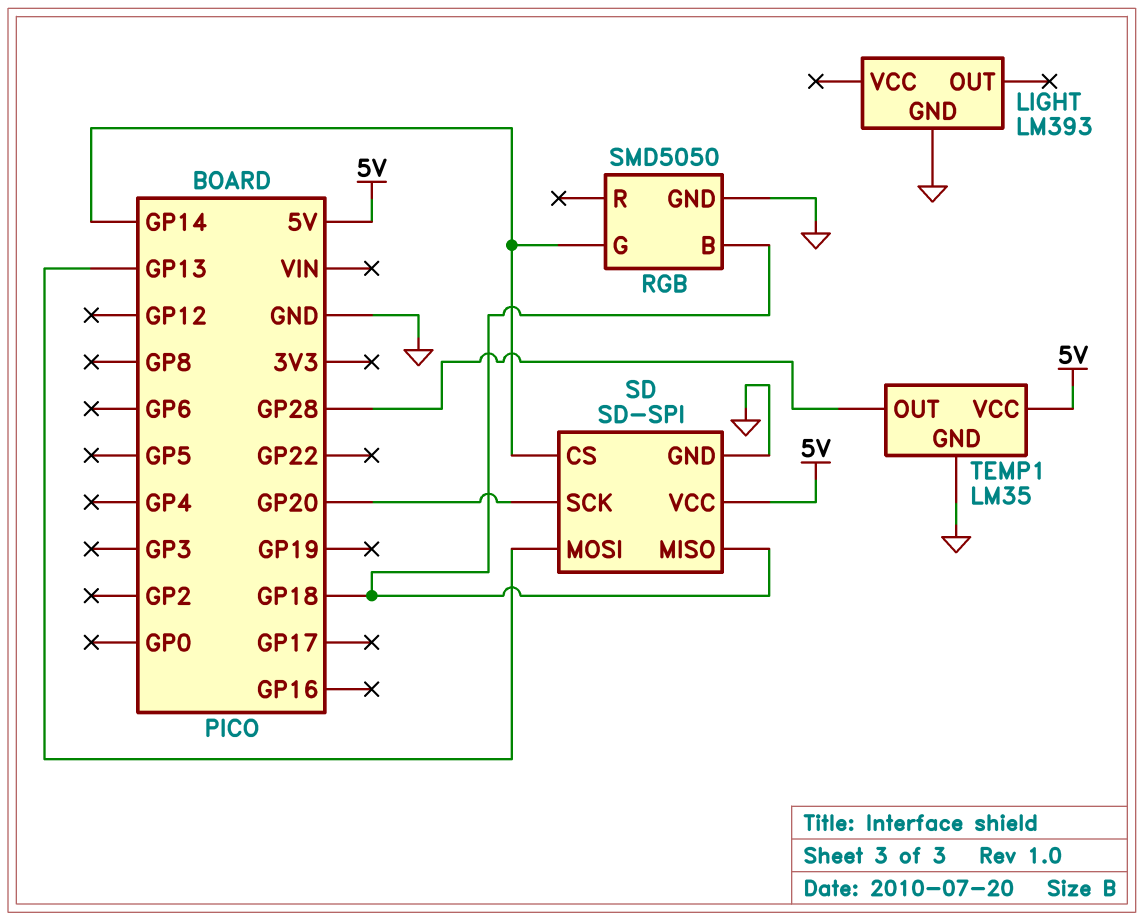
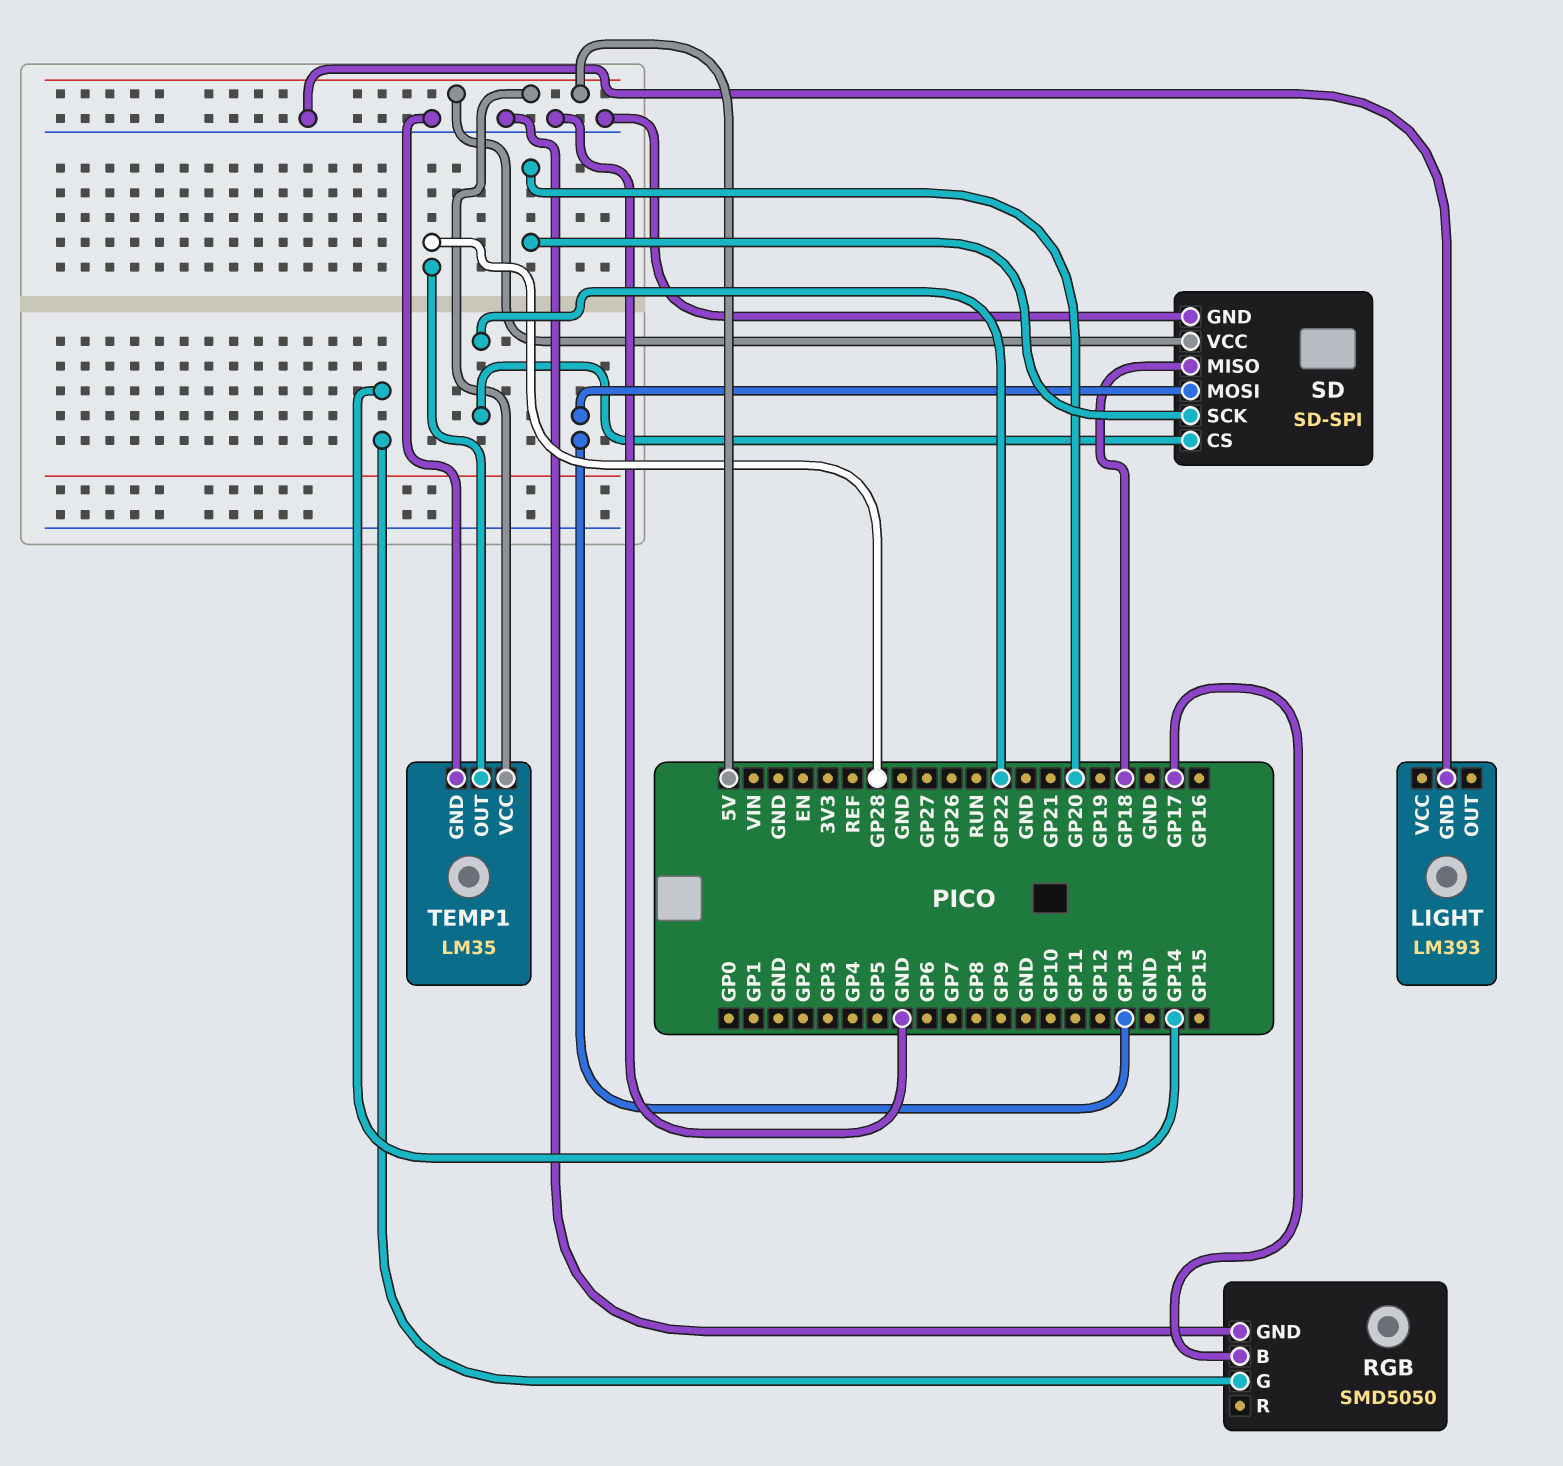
RGB pin B: GP18 -> GP17
SD pin CS: GP14 -> GP22

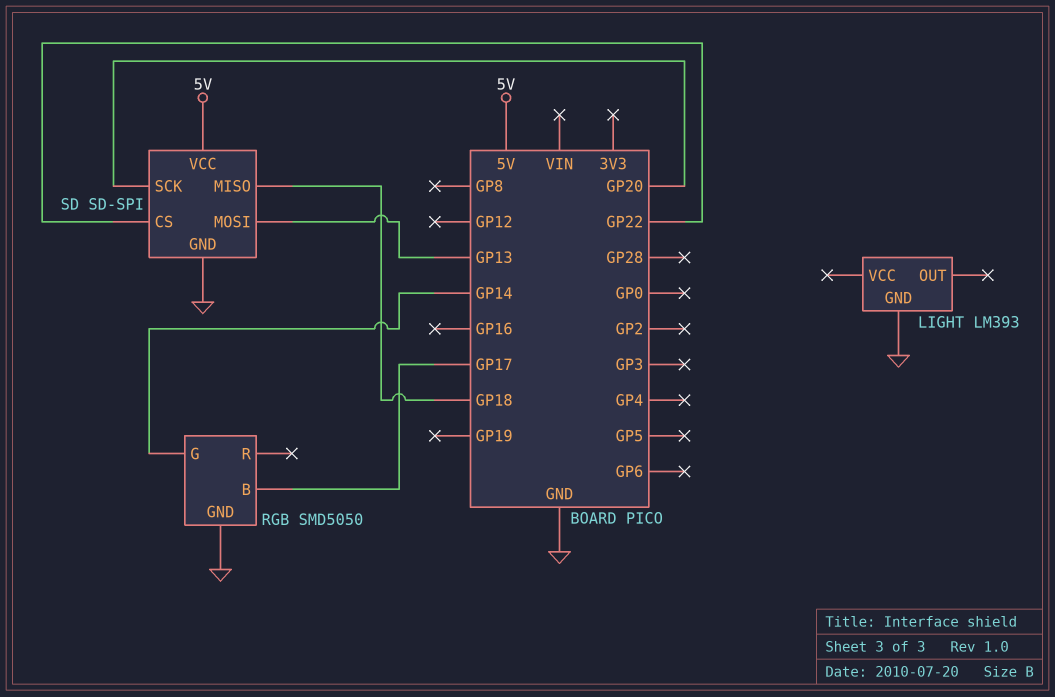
TEMP1: LM35 -> none
TEMP1 pin GND: GND -> none
TEMP1 pin OUT: GP28 -> none
TEMP1 pin VCC: 5V -> none

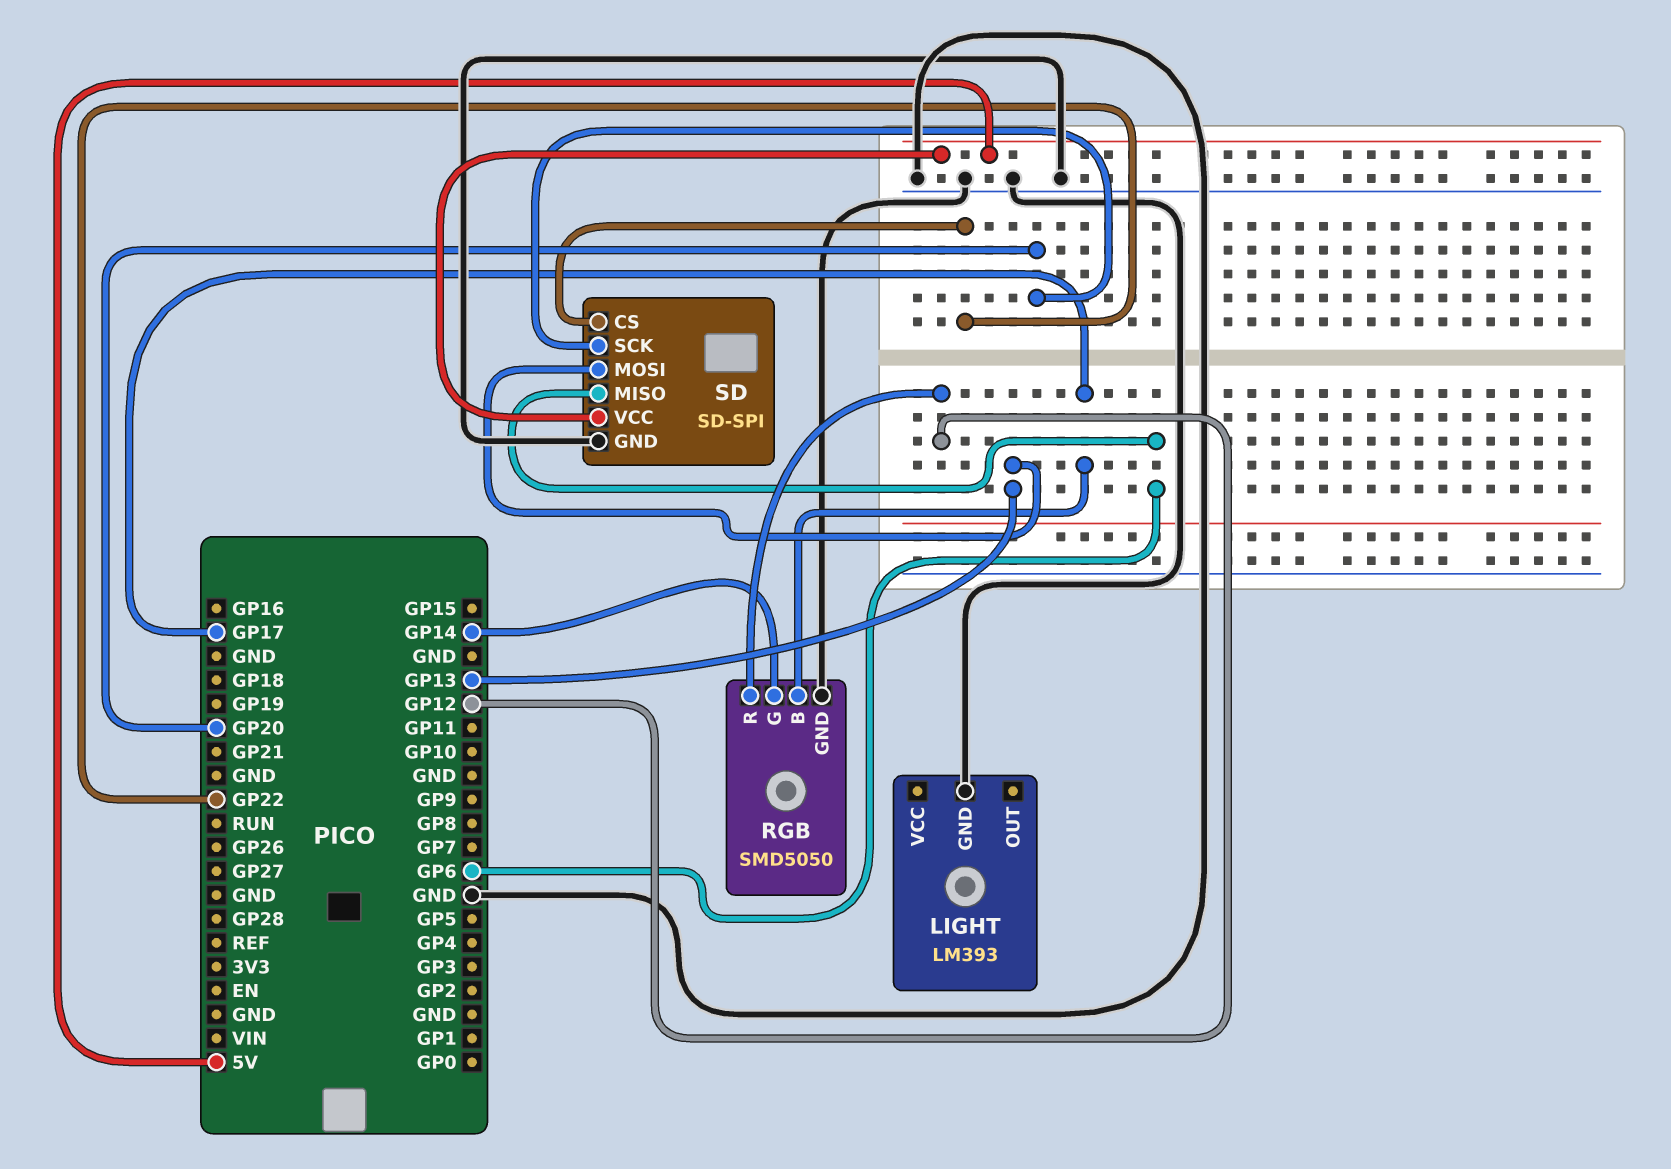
RGB pin R: none -> GP12
SD pin MISO: GP18 -> GP6

